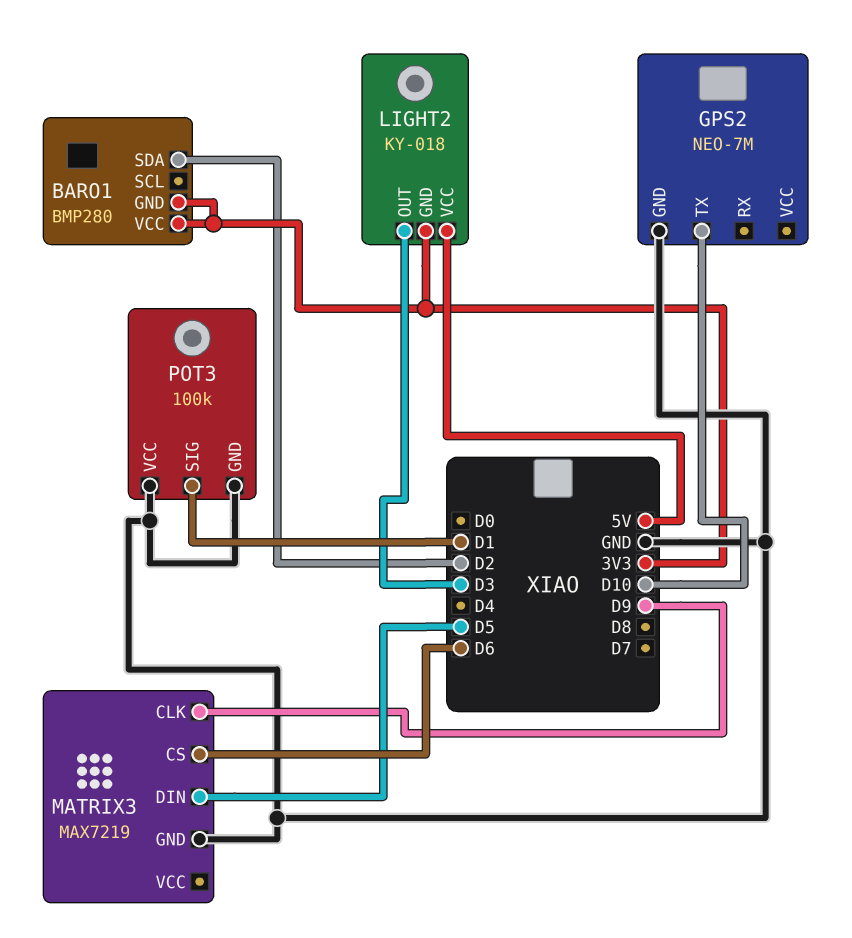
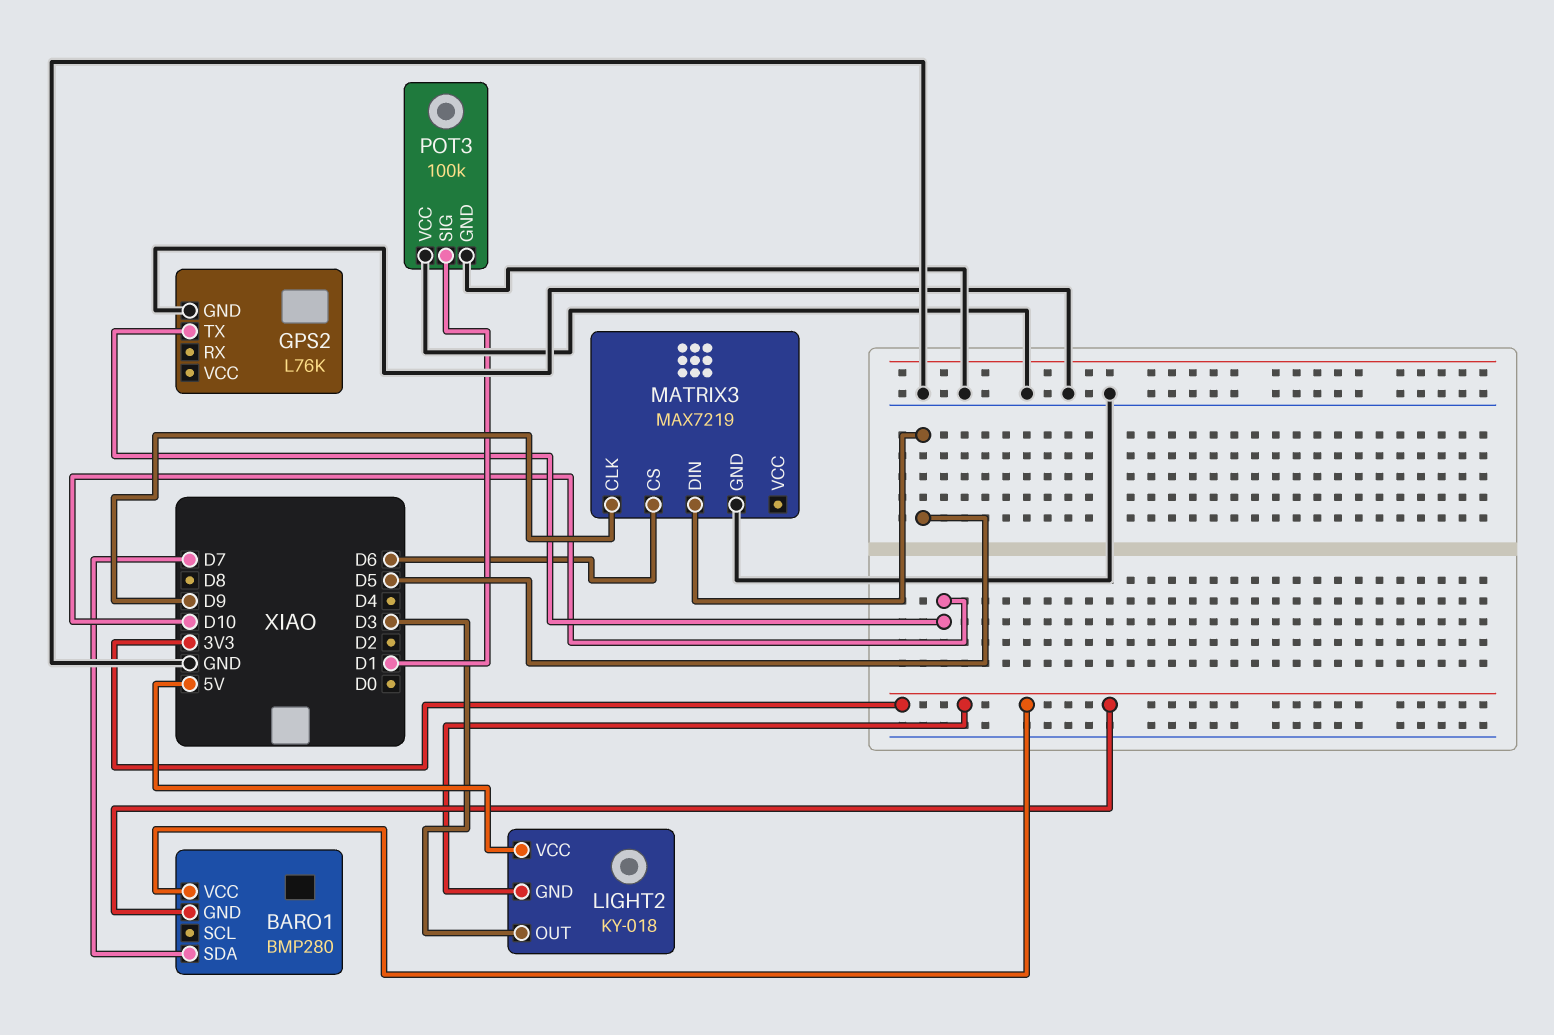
BARO1 pin SDA: D2 -> D7
GPS2: NEO-7M -> L76K

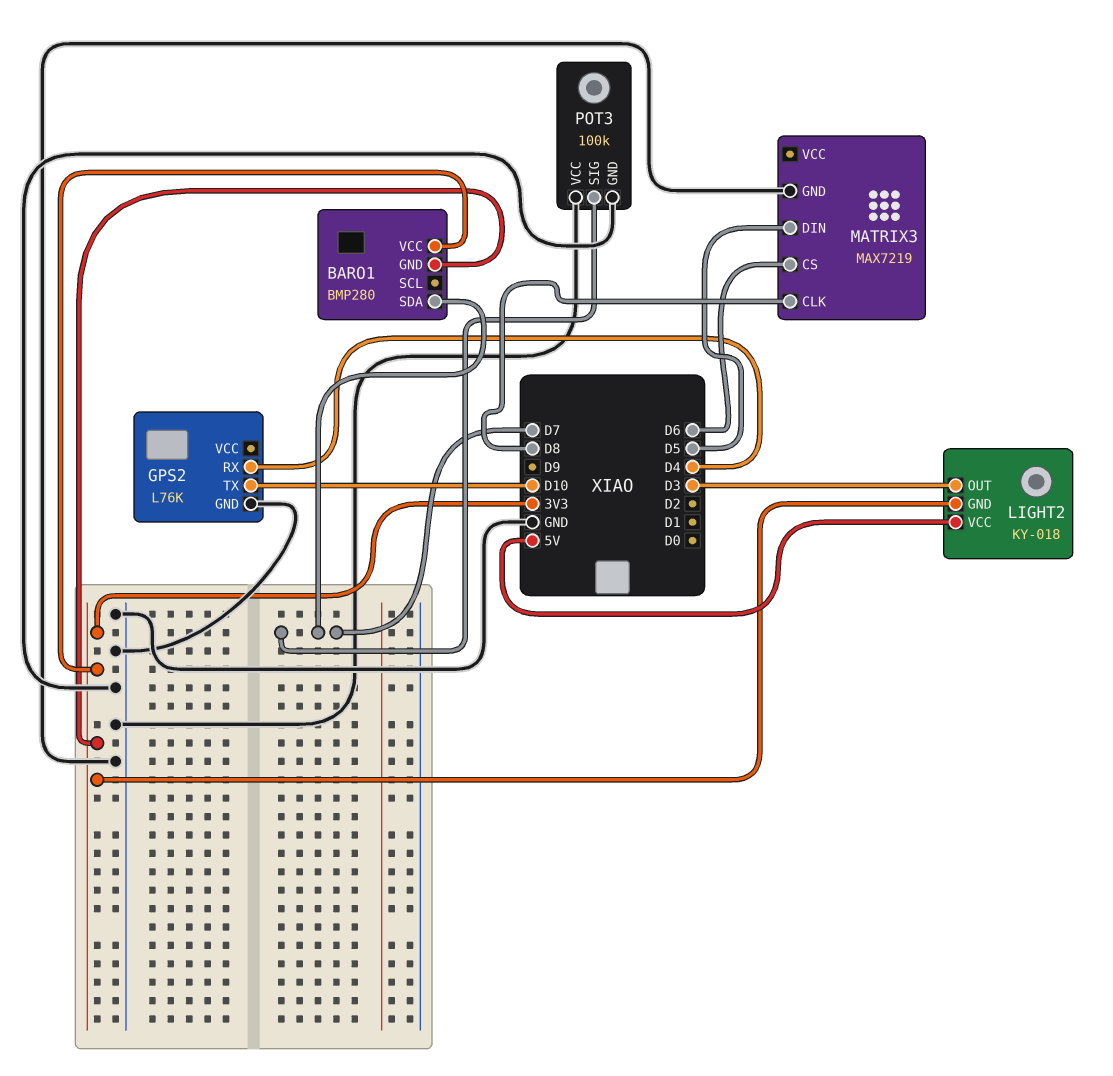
GPS2 pin RX: none -> D4
MATRIX3 pin CLK: D9 -> D8
POT3 pin SIG: D1 -> D7

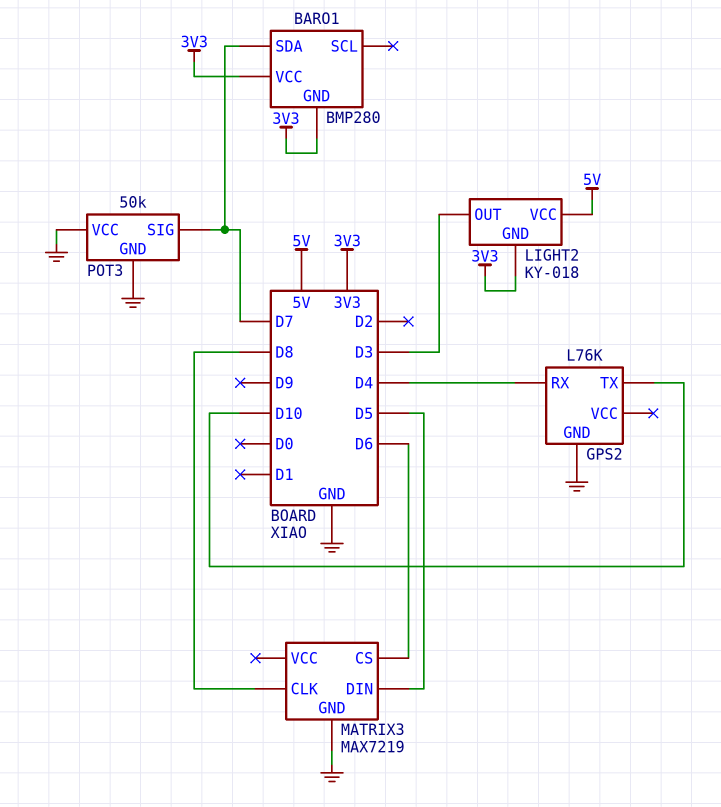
POT3: 100k -> 50k

